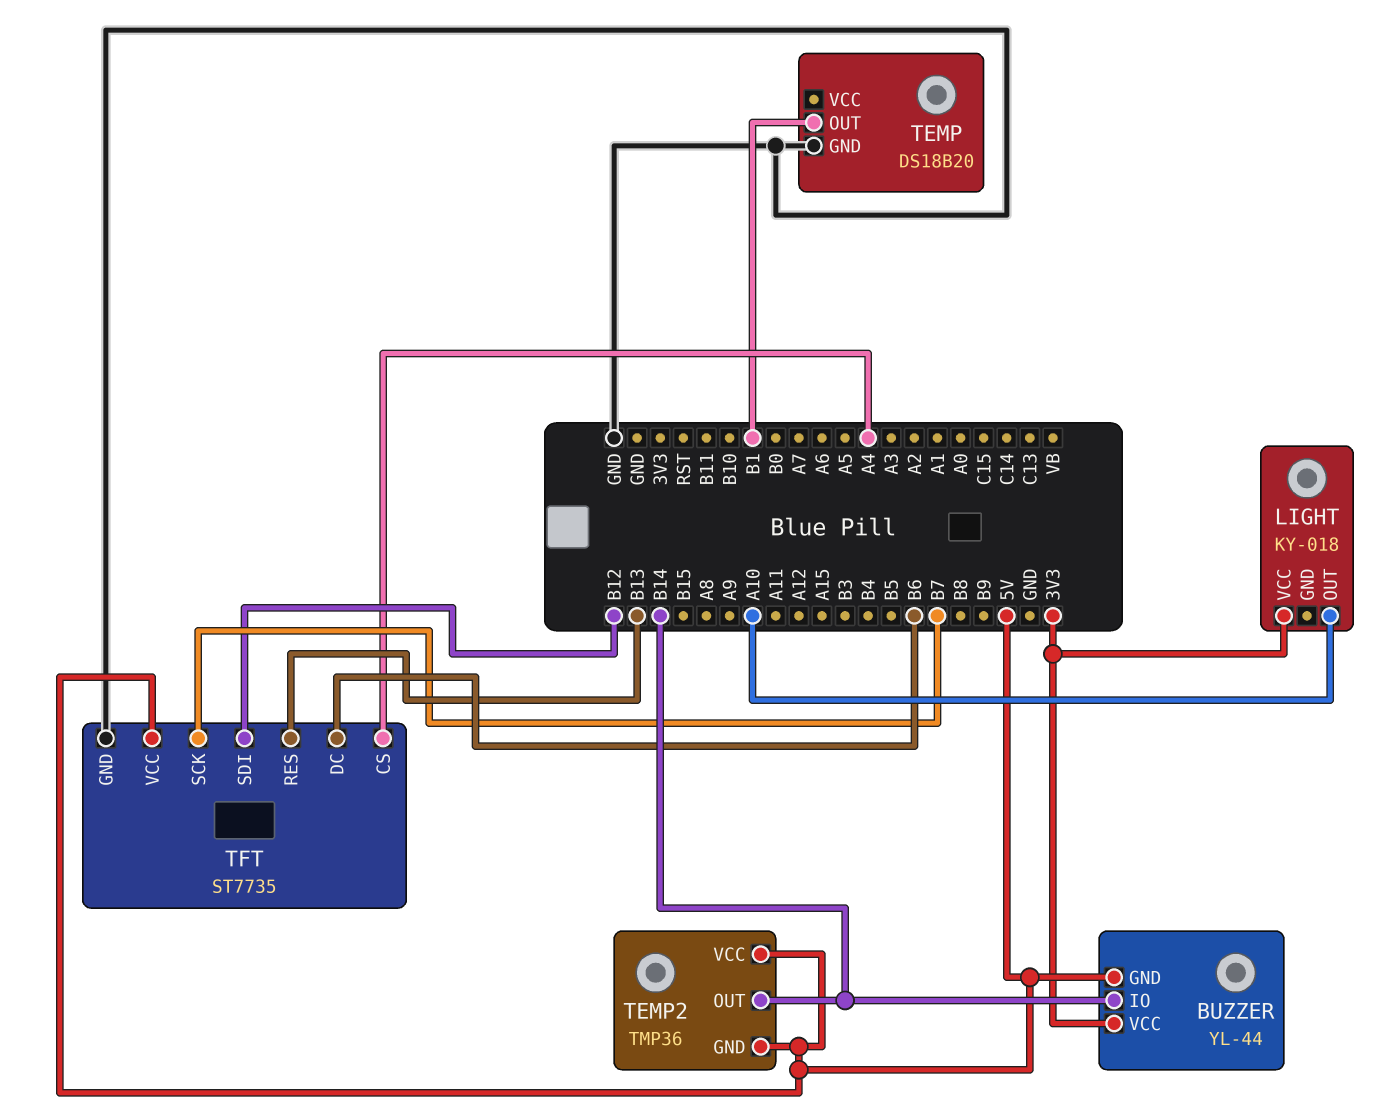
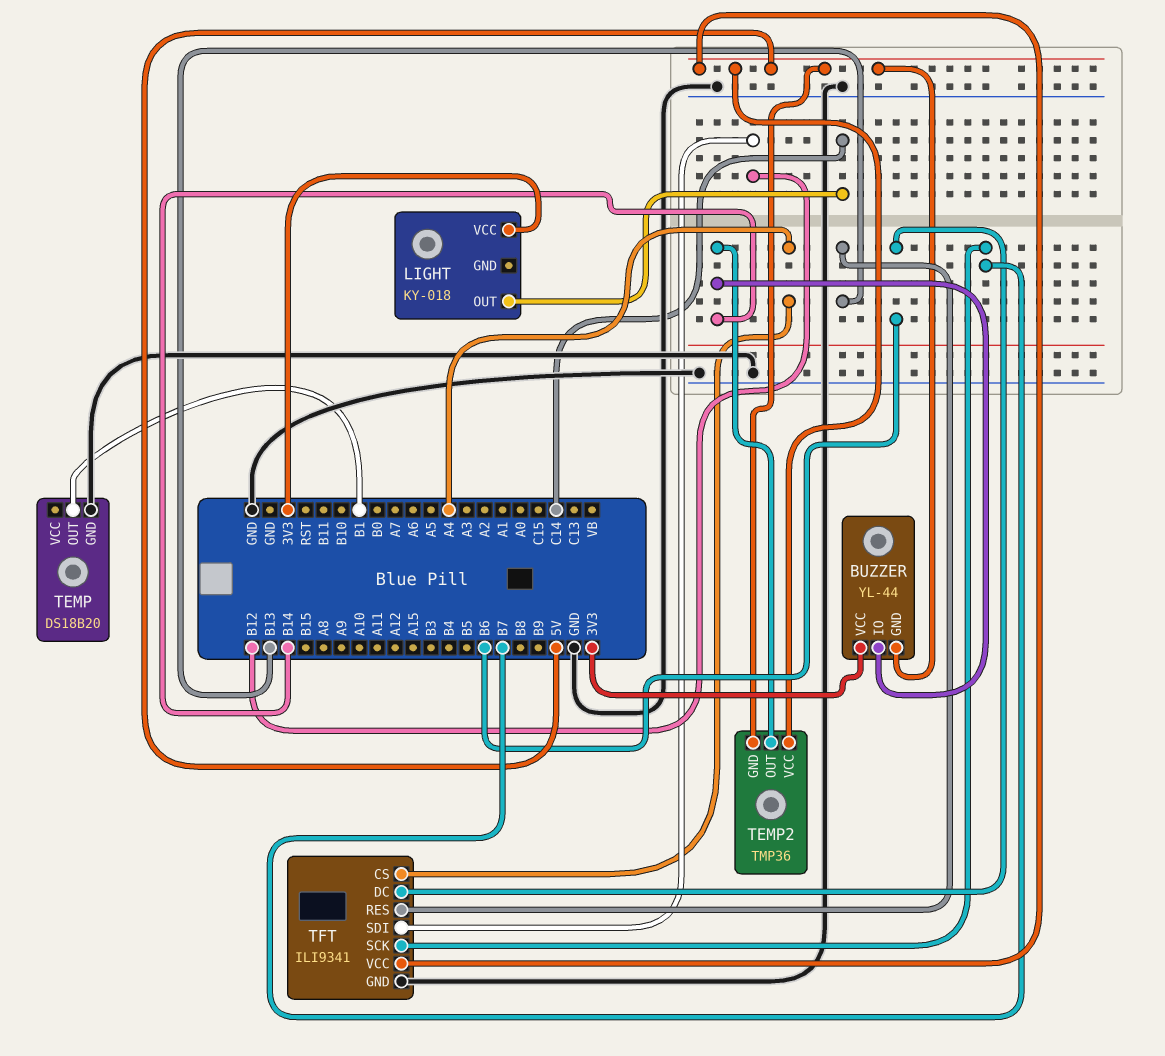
LIGHT pin OUT: A10 -> C14
TFT: ST7735 -> ILI9341

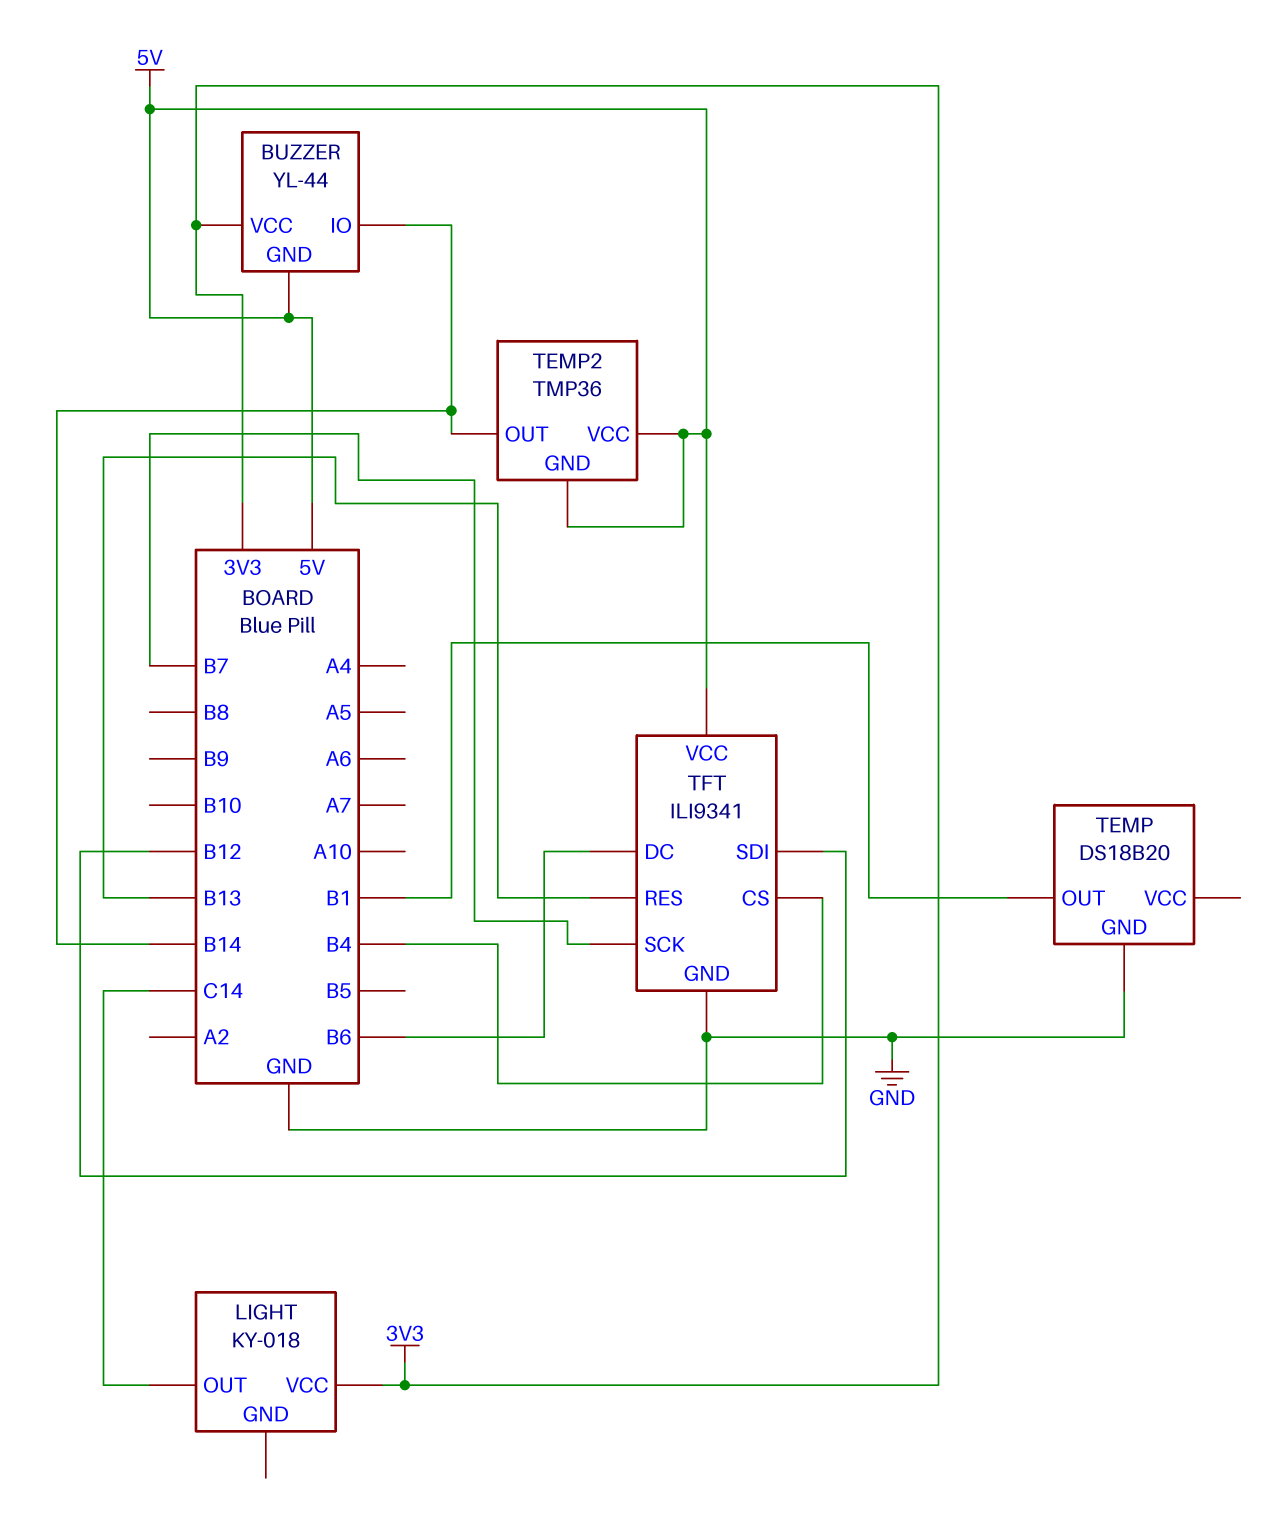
TFT pin CS: A4 -> B4

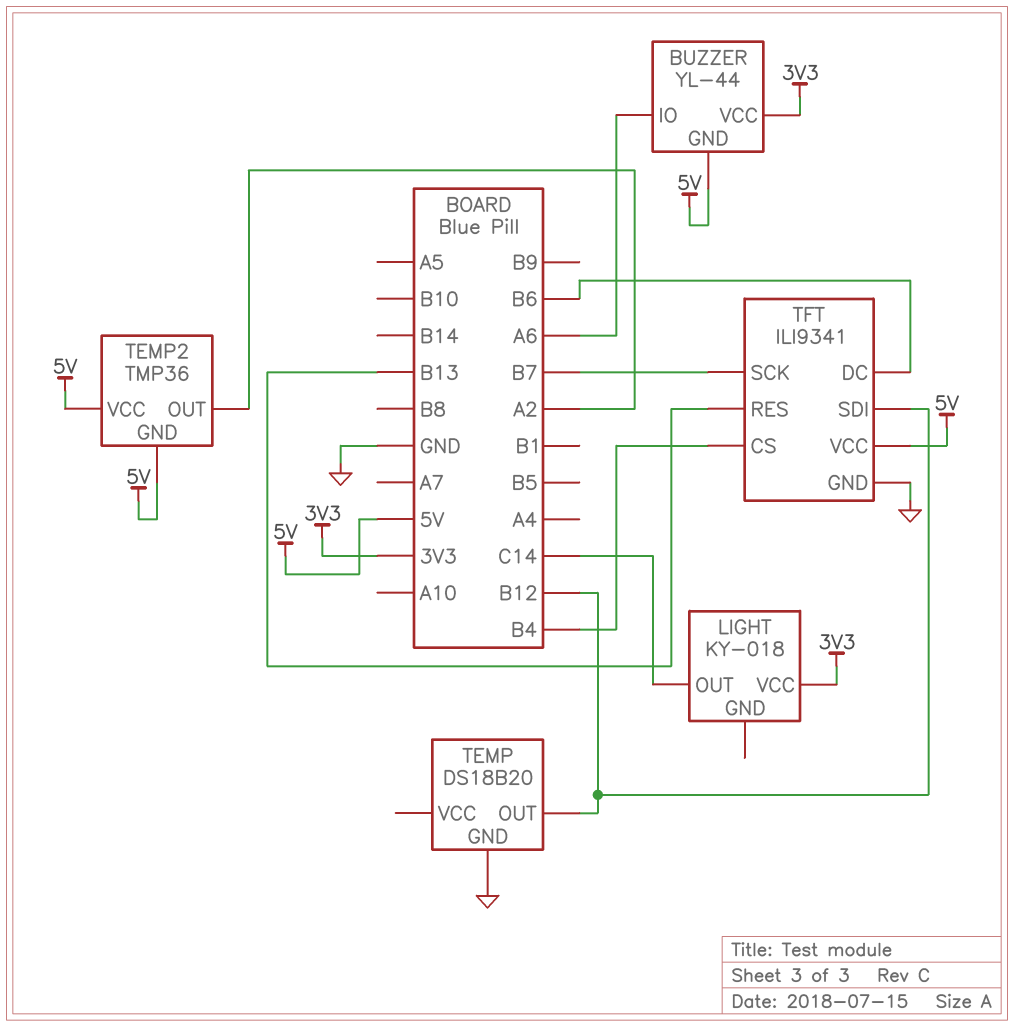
BUZZER pin IO: B14 -> A6
TEMP pin OUT: B1 -> B12
TEMP2 pin OUT: B14 -> A2

